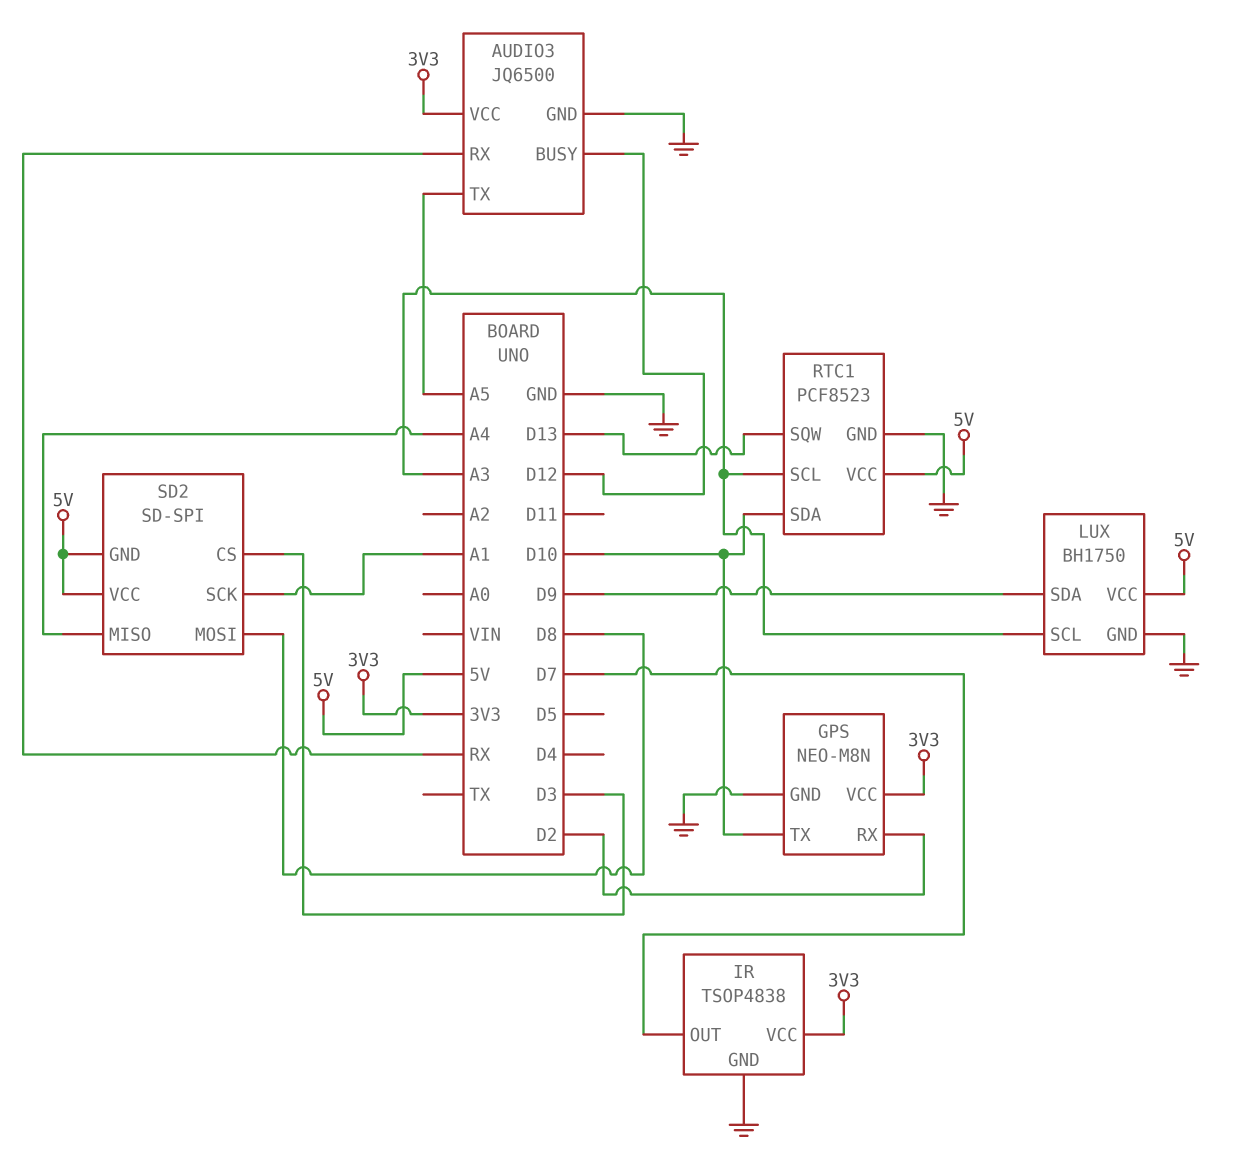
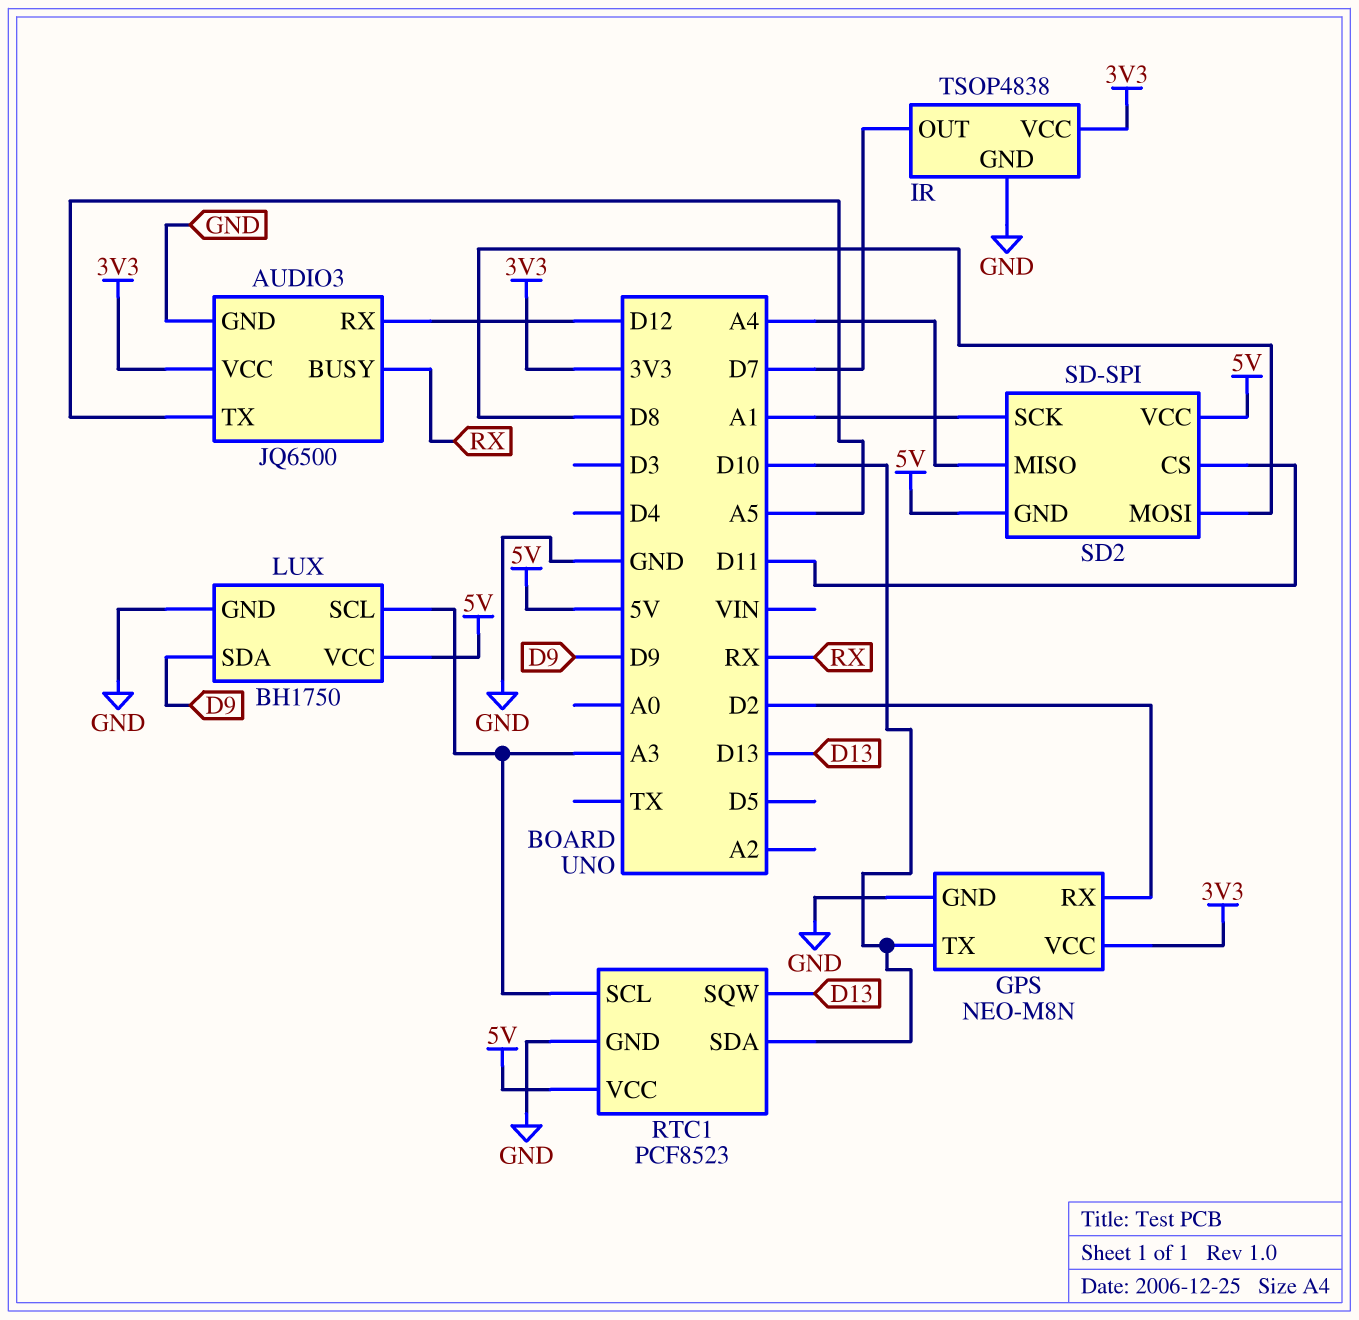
AUDIO3 pin BUSY: D12 -> RX
AUDIO3 pin RX: RX -> D12
SD2 pin CS: D3 -> D11

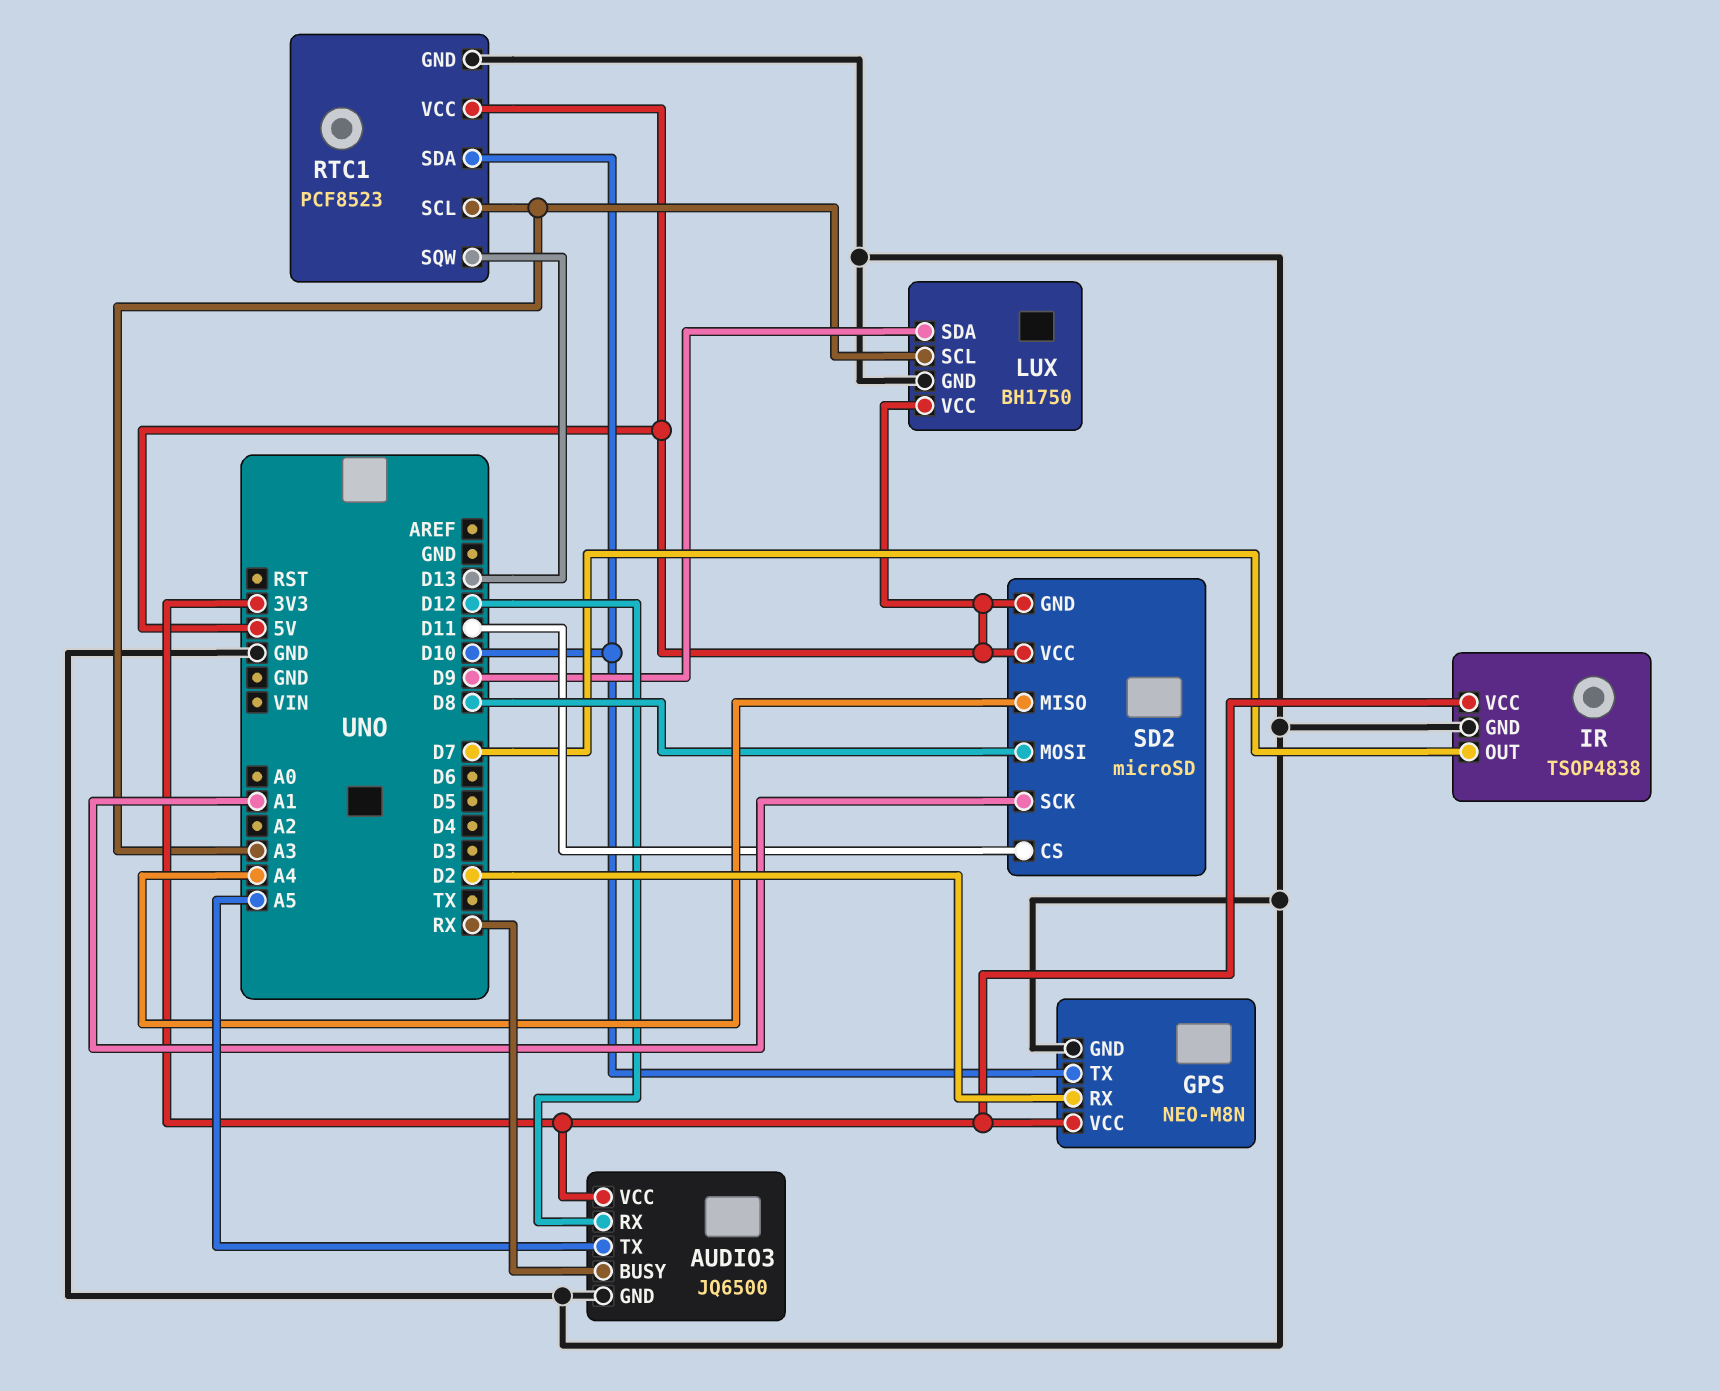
SD2: SD-SPI -> microSD

